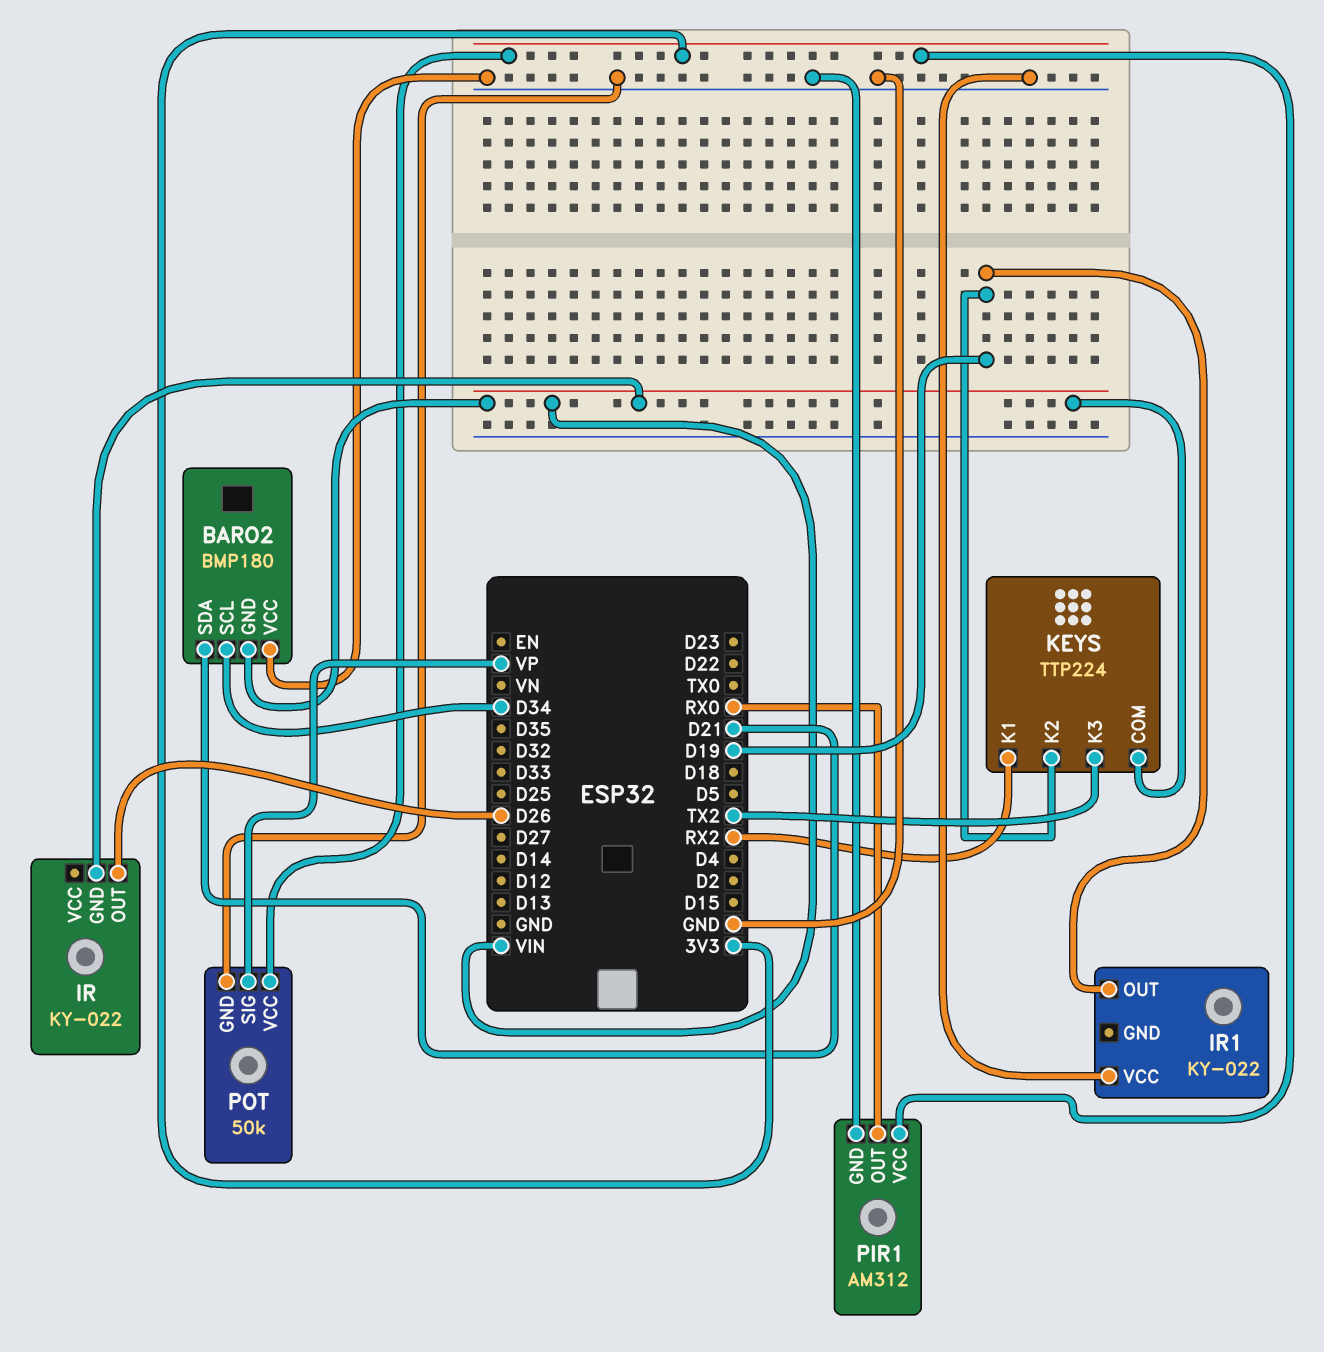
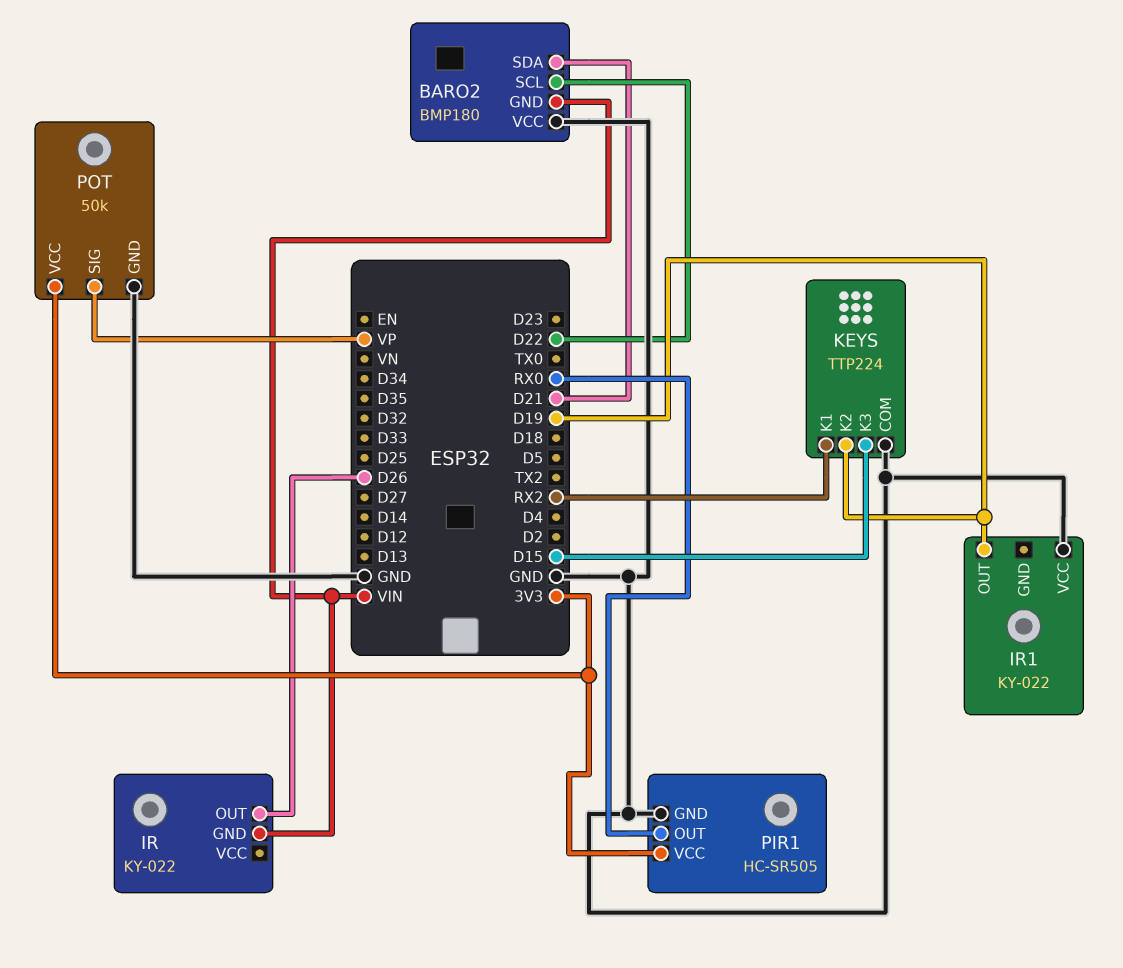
BARO2 pin SCL: D34 -> D22
KEYS pin COM: VIN -> GND
KEYS pin K3: TX2 -> D15
PIR1: AM312 -> HC-SR505

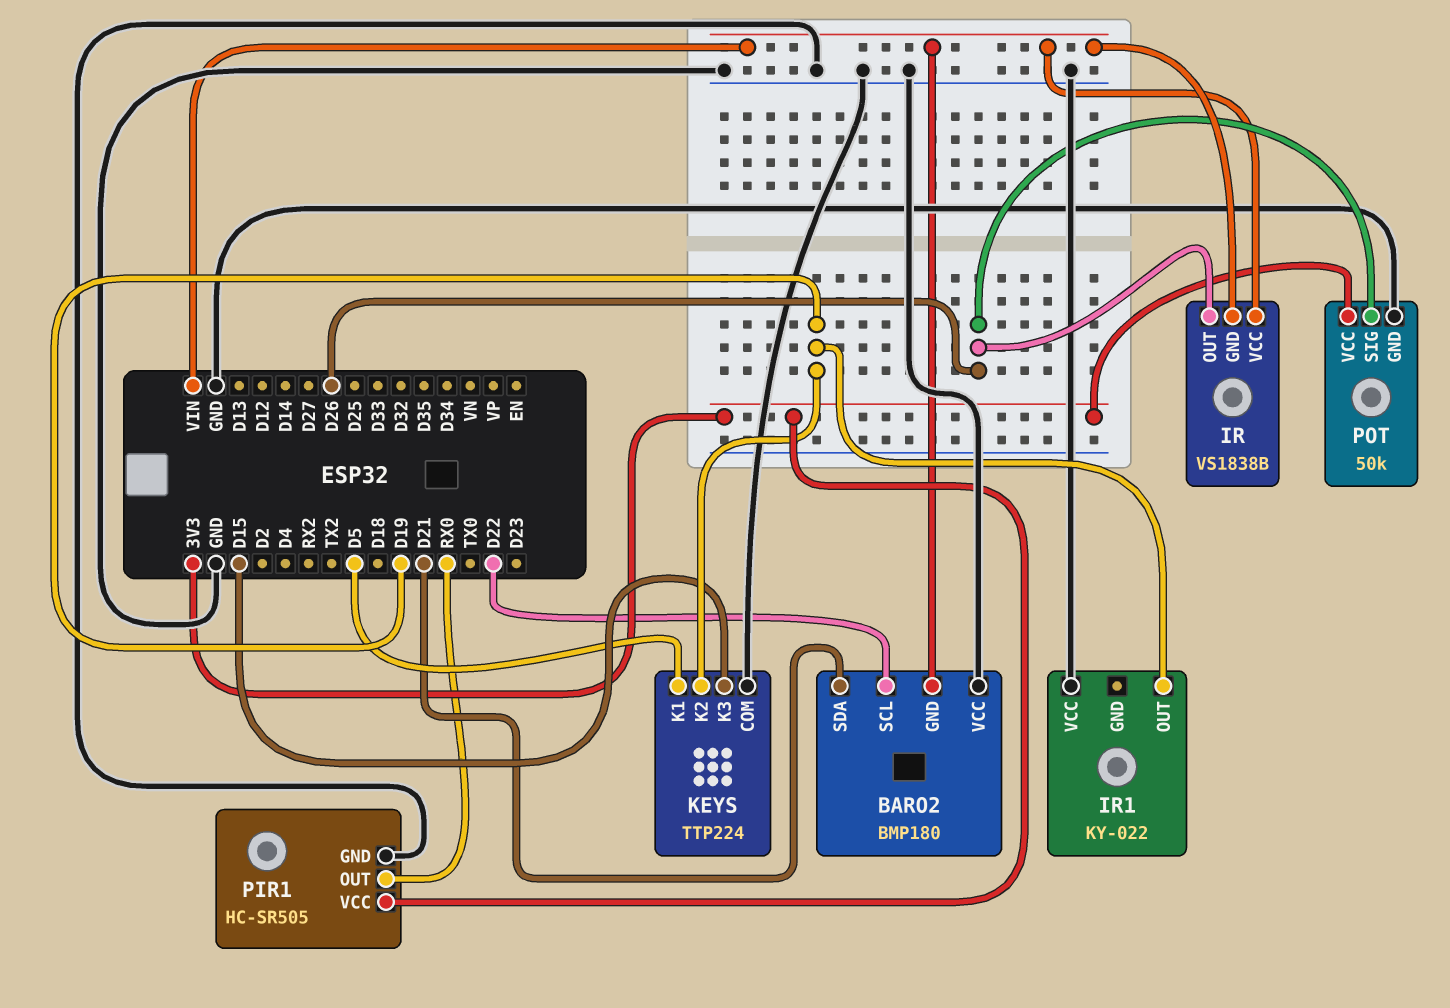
IR: KY-022 -> VS1838B
IR pin VCC: none -> VIN
KEYS pin K1: RX2 -> D5
POT pin SIG: VP -> D26

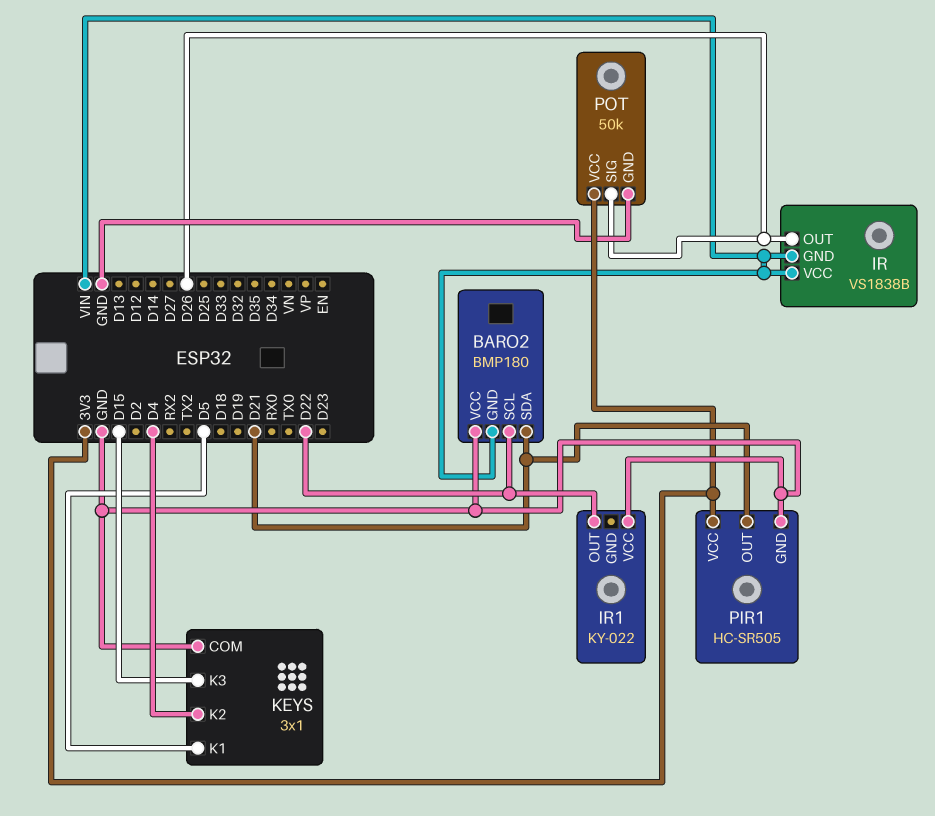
IR1 pin OUT: D19 -> D22
KEYS: TTP224 -> 3x1
KEYS pin K2: D19 -> D4
PIR1 pin OUT: RX0 -> D21

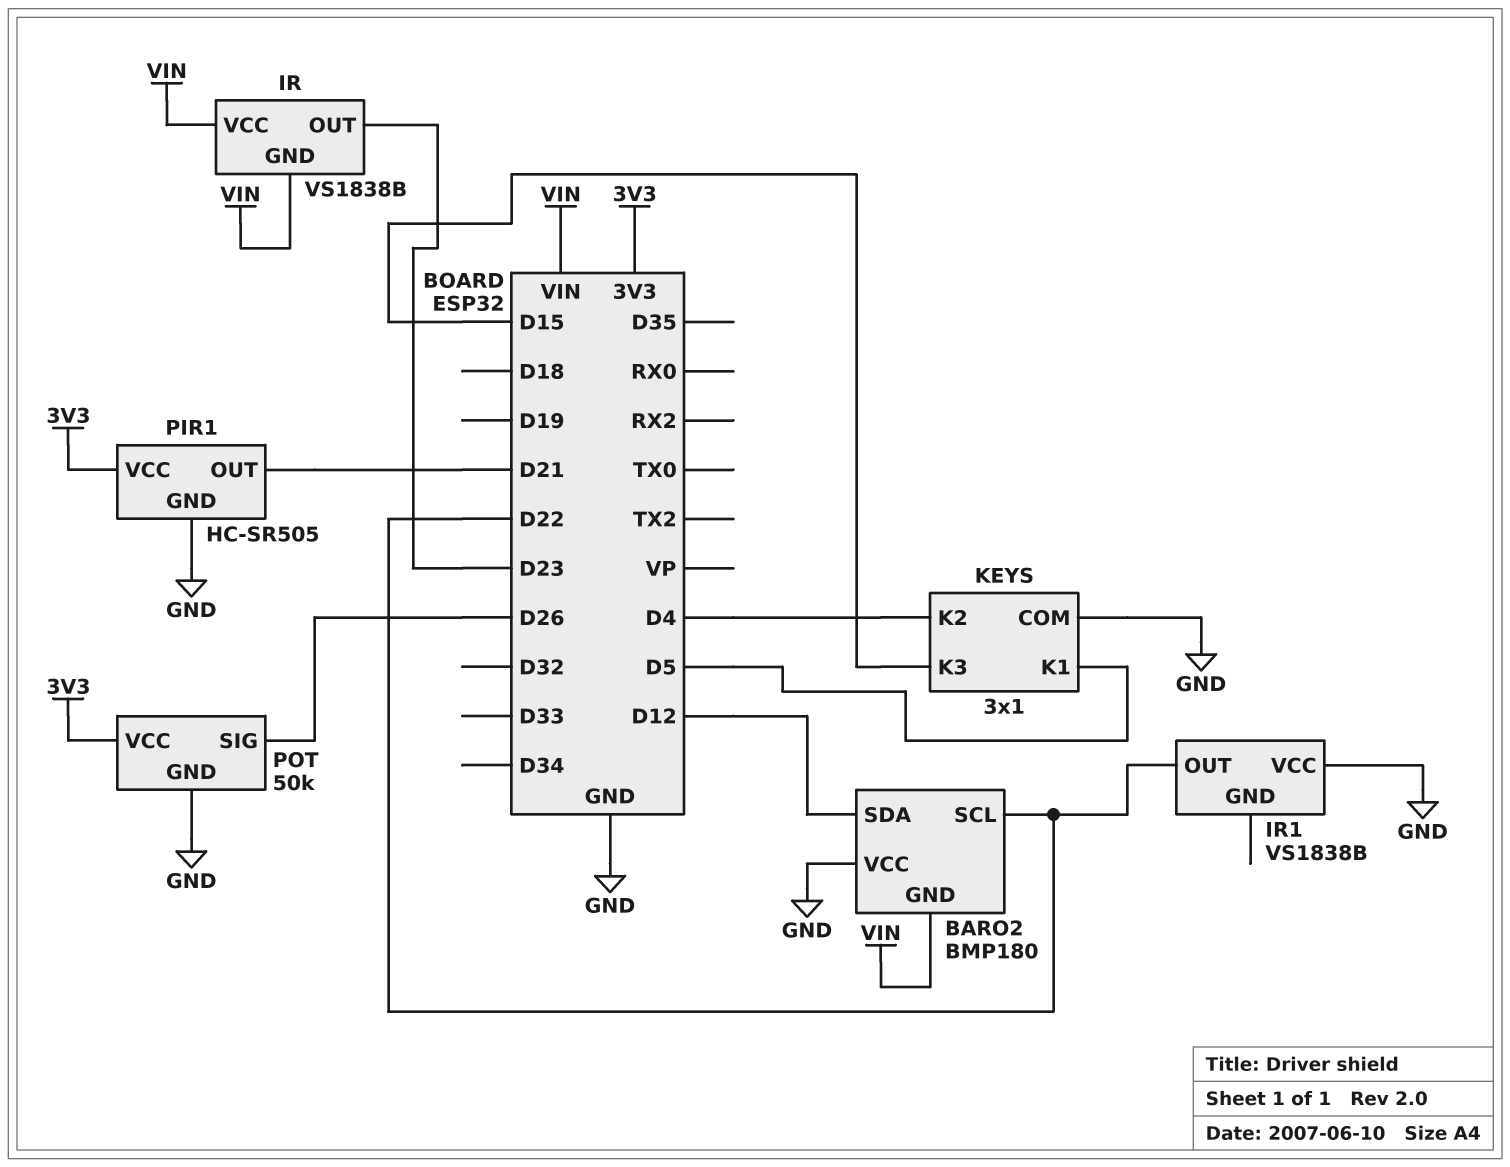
BARO2 pin SDA: D21 -> D12
IR pin OUT: D26 -> D23
IR1: KY-022 -> VS1838B

